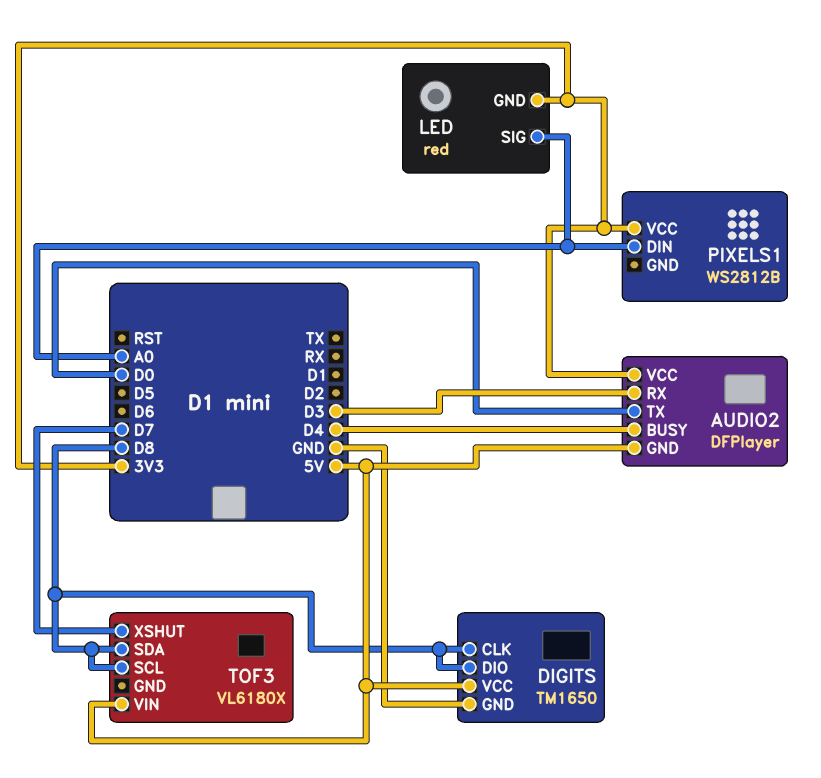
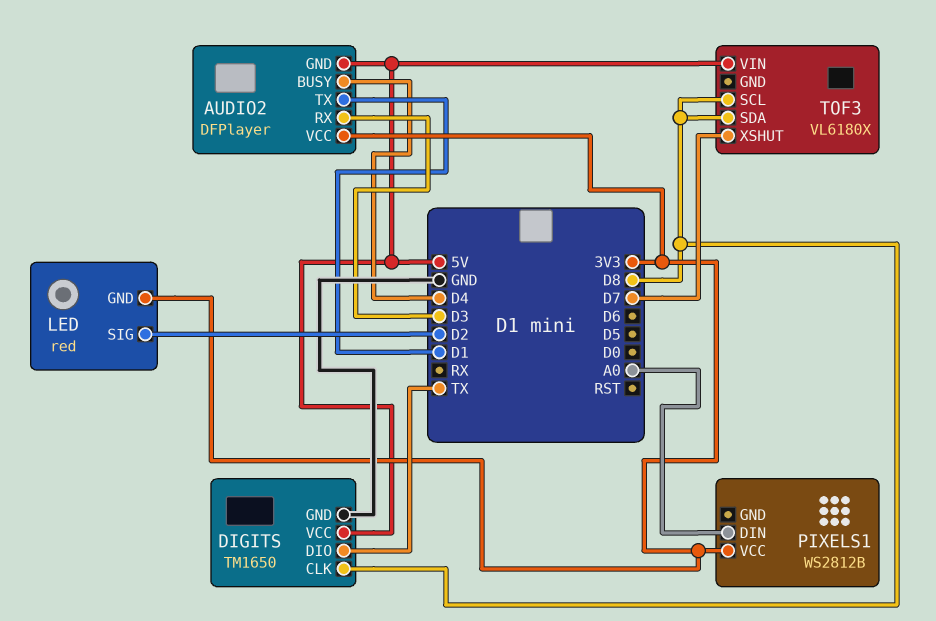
AUDIO2 pin TX: D0 -> D1
DIGITS pin DIO: D8 -> TX
LED pin SIG: A0 -> D2

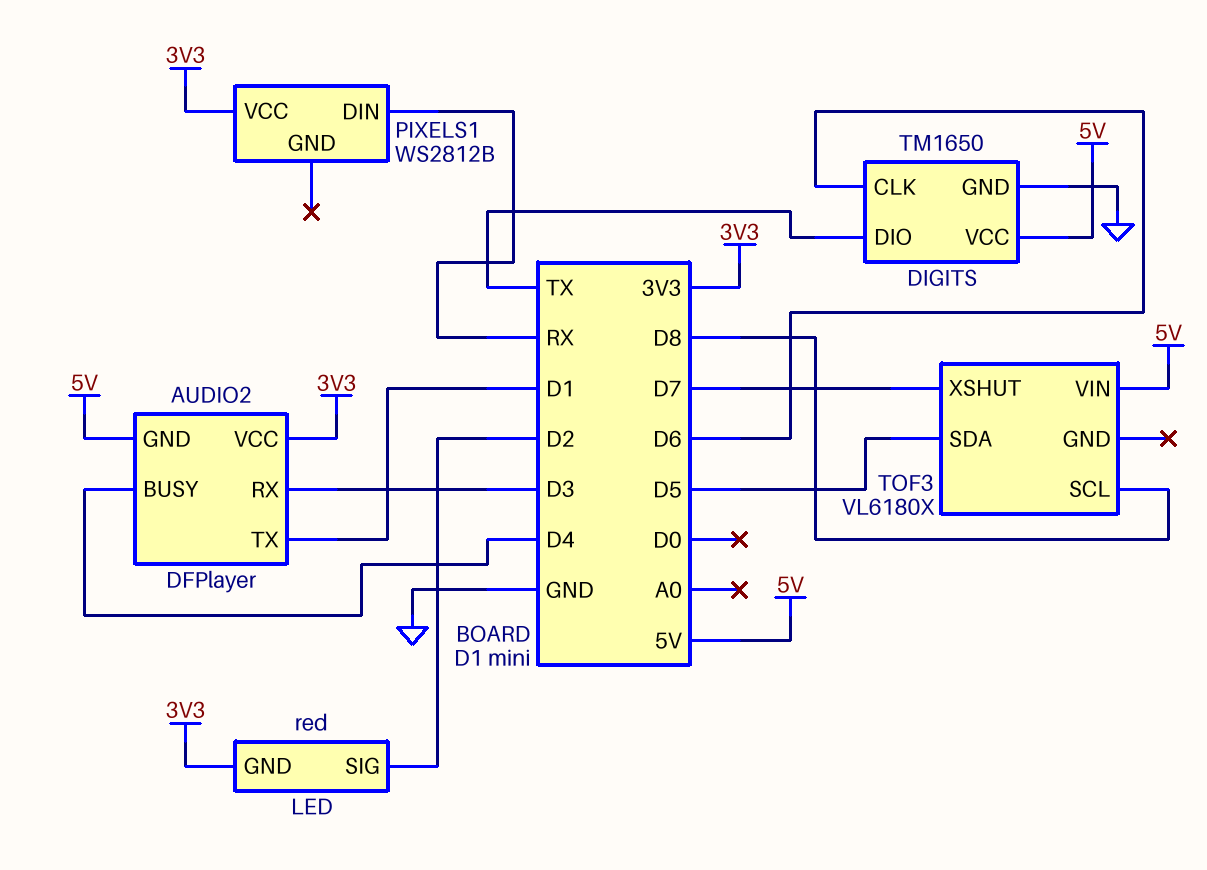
DIGITS pin CLK: D8 -> D6
PIXELS1 pin DIN: A0 -> RX
TOF3 pin SDA: D8 -> D5

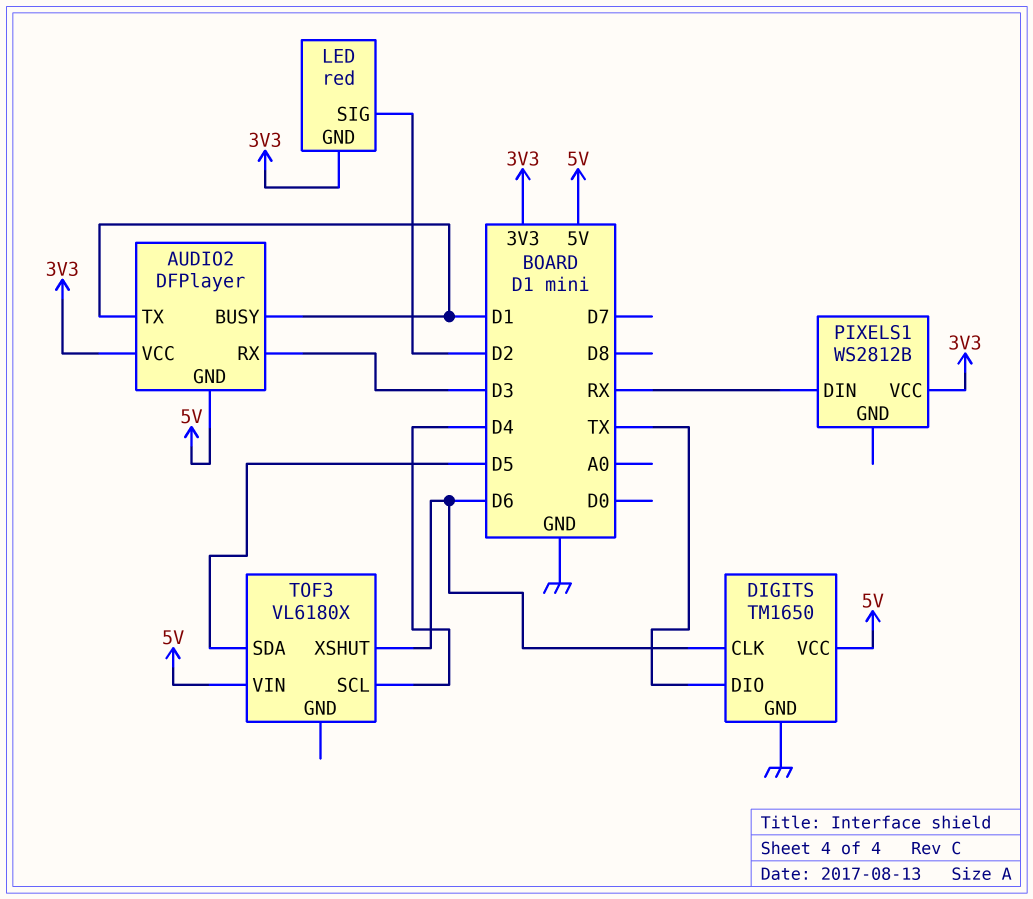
AUDIO2 pin BUSY: D4 -> D1
TOF3 pin SCL: D8 -> D4
TOF3 pin XSHUT: D7 -> D6

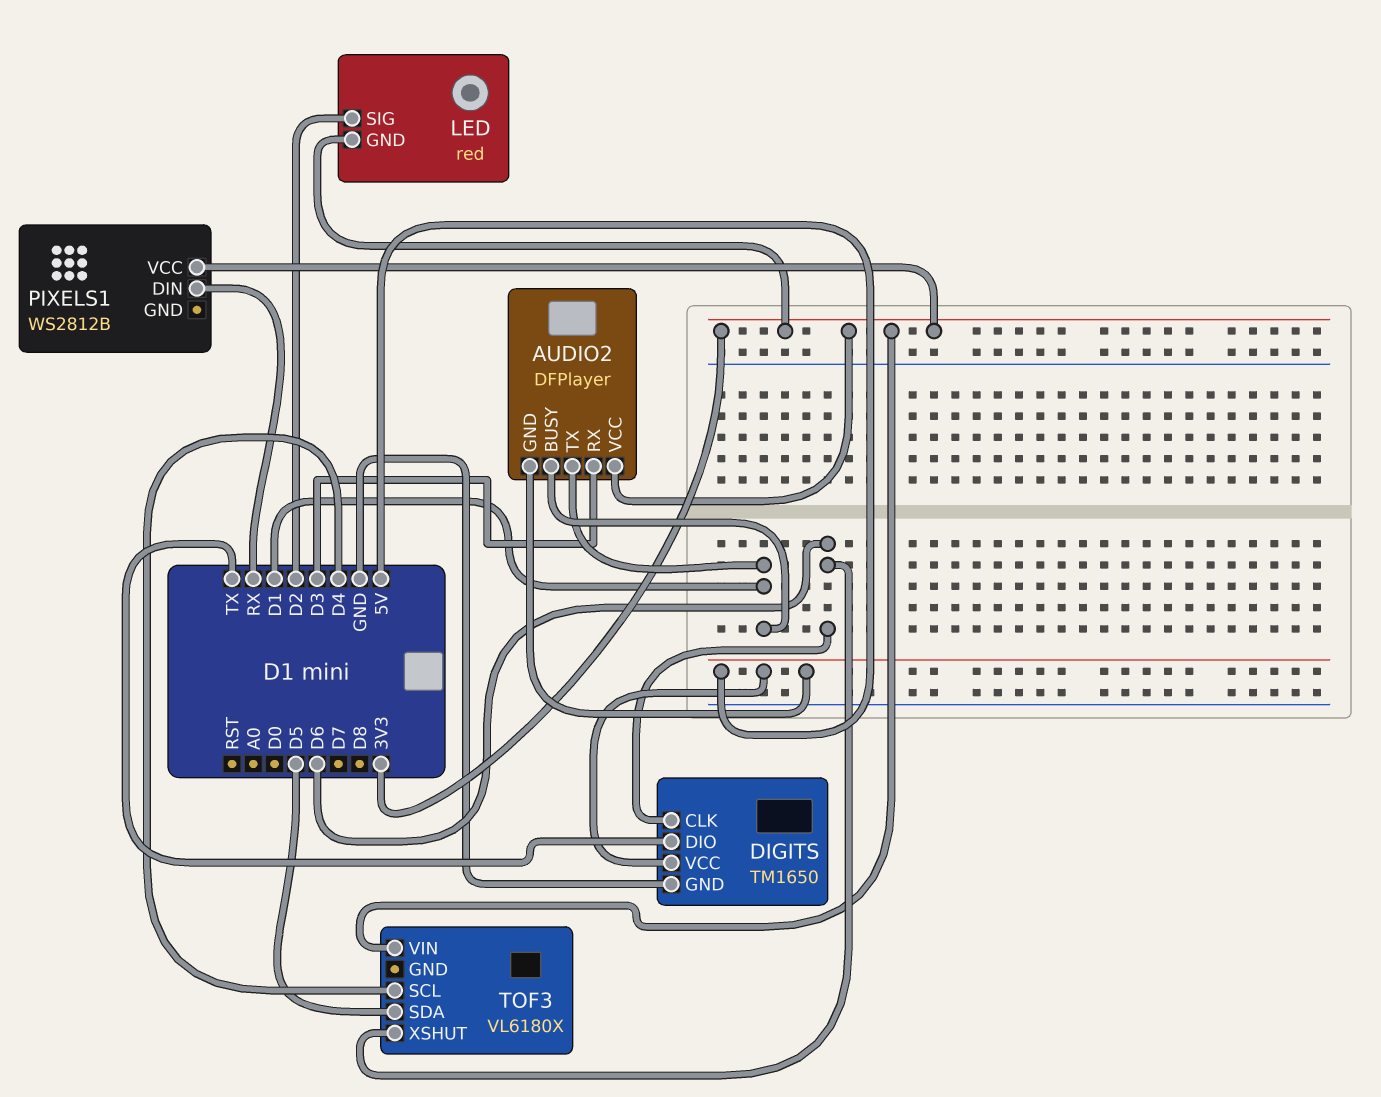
TOF3 pin VIN: 5V -> 3V3

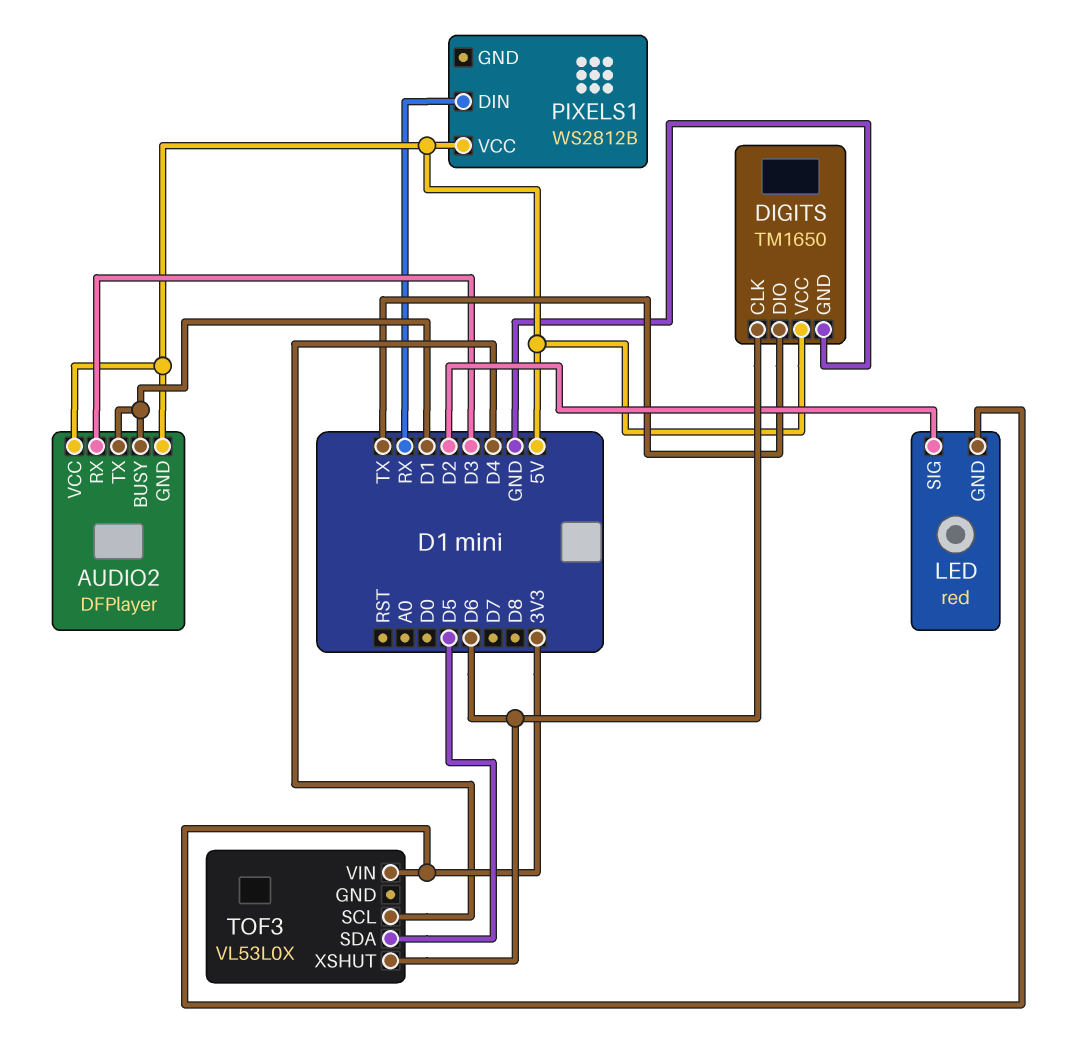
AUDIO2 pin VCC: 3V3 -> 5V
PIXELS1 pin VCC: 3V3 -> 5V
TOF3: VL6180X -> VL53L0X

